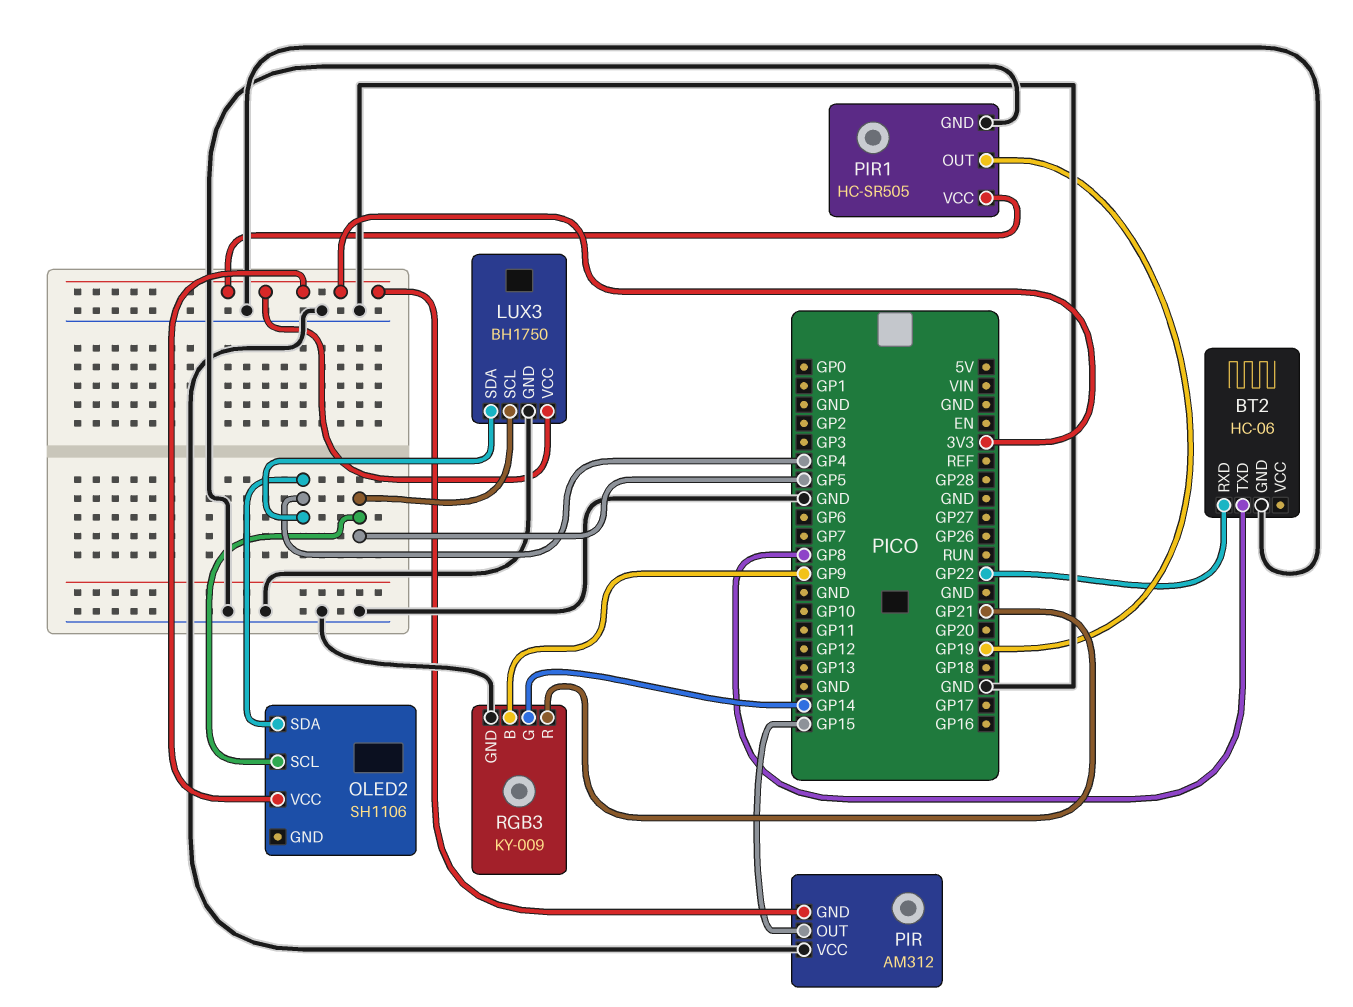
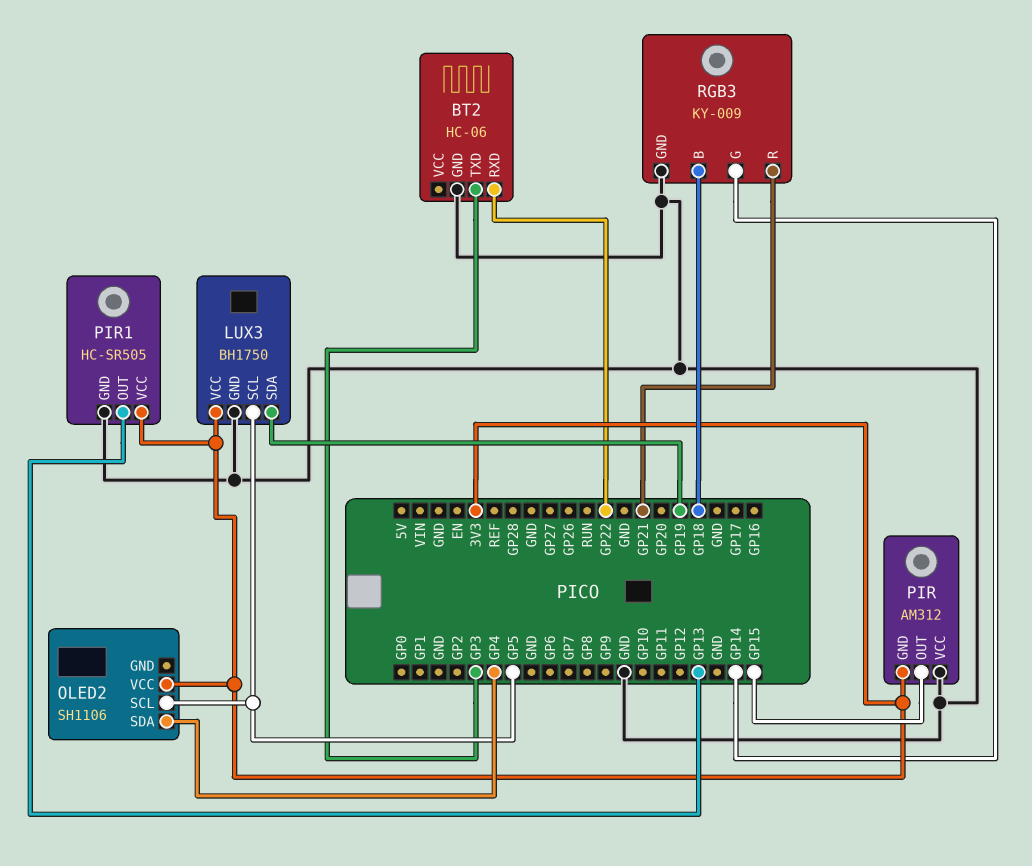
BT2 pin TXD: GP8 -> GP3
LUX3 pin SDA: GP4 -> GP19
PIR1 pin OUT: GP19 -> GP13
RGB3 pin B: GP9 -> GP18

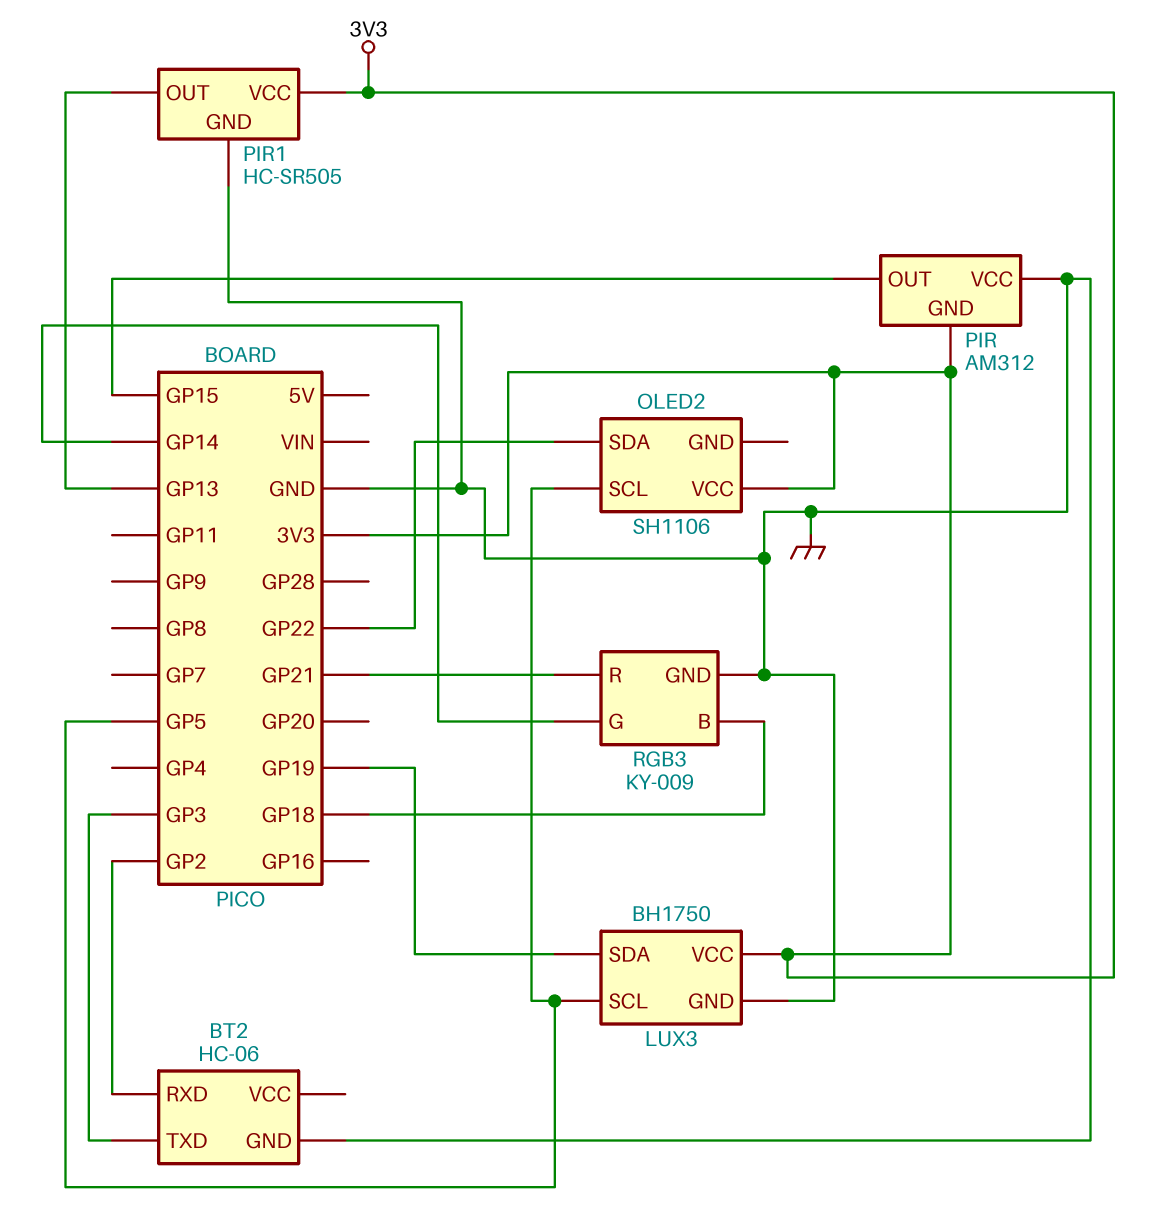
BT2 pin RXD: GP22 -> GP2
OLED2 pin SDA: GP4 -> GP22

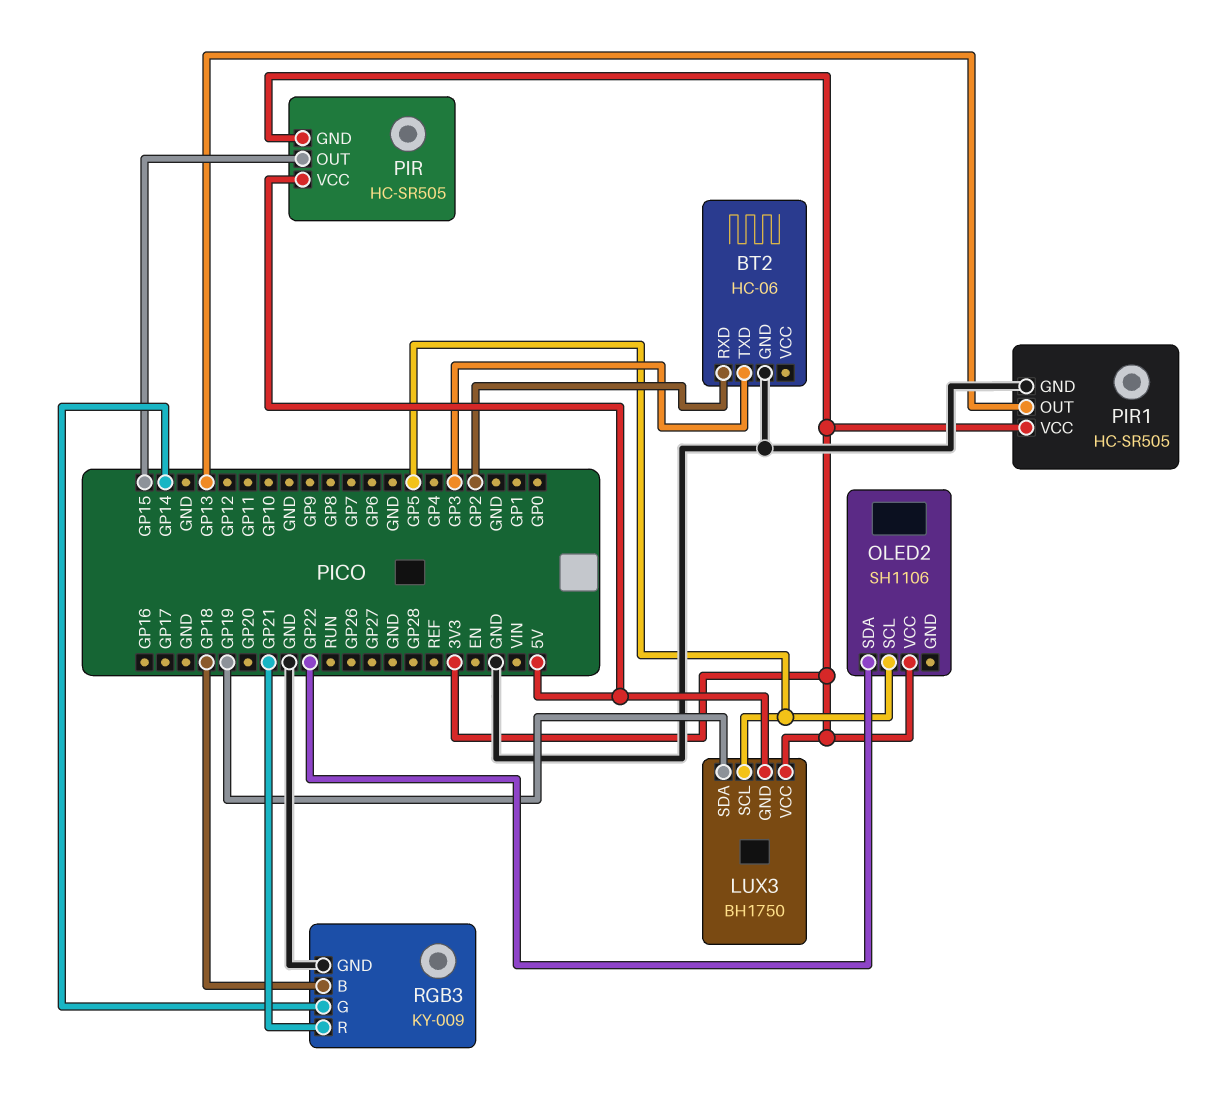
LUX3 pin GND: GND -> 5V
PIR: AM312 -> HC-SR505
PIR pin VCC: GND -> 5V

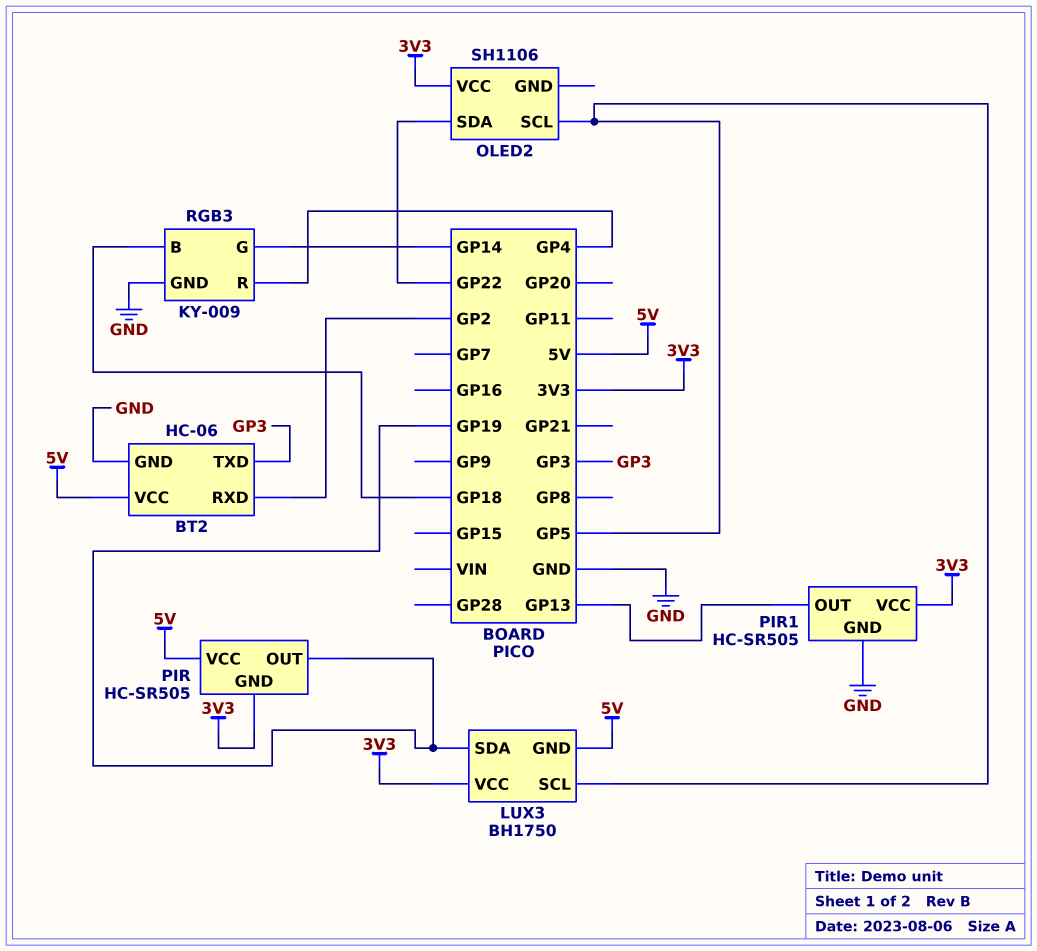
BT2 pin VCC: none -> 5V
PIR pin OUT: GP15 -> GP19
RGB3 pin R: GP21 -> GP4

